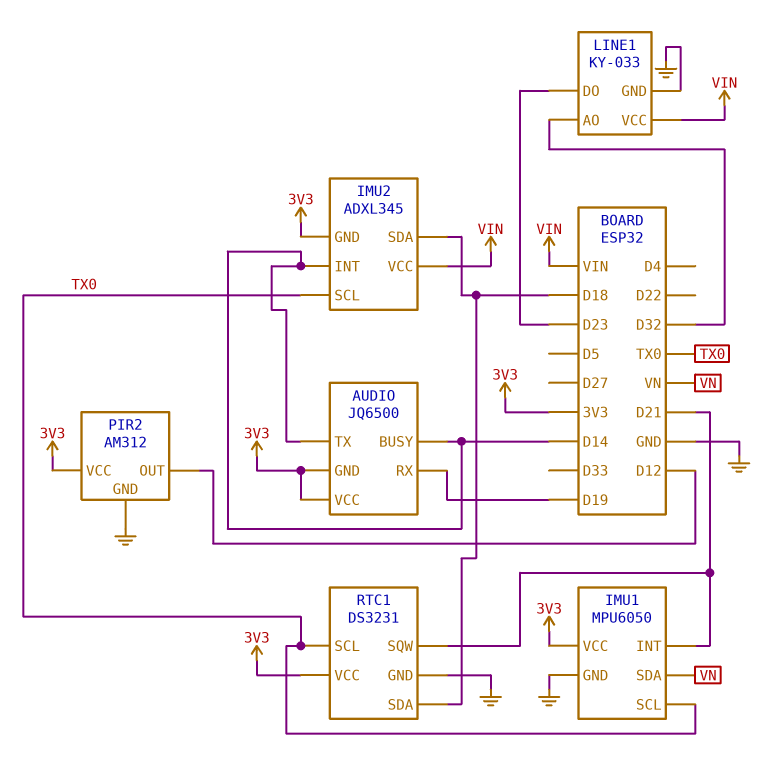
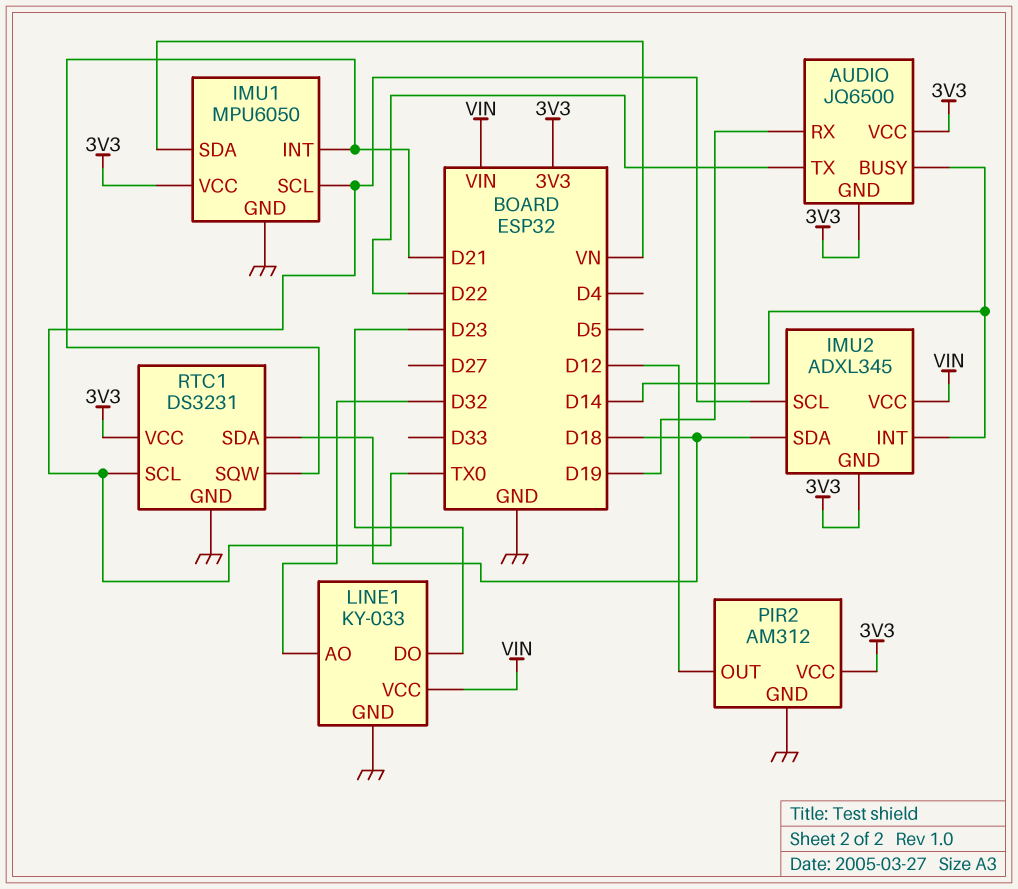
AUDIO pin TX: D14 -> D22

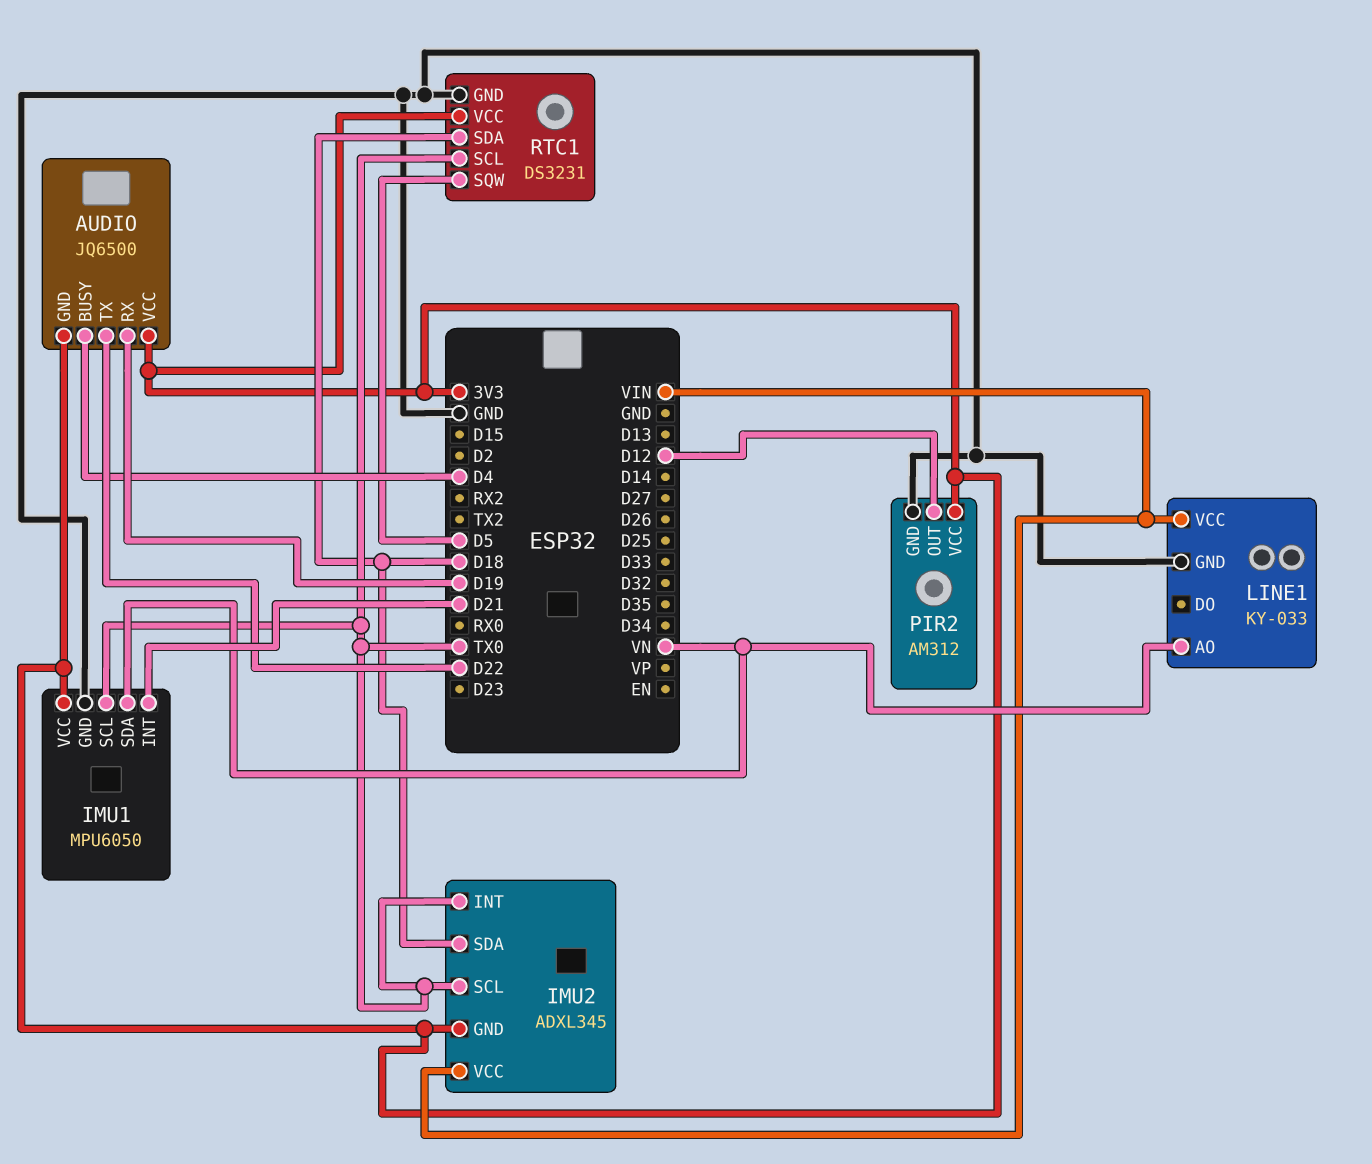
AUDIO pin BUSY: D14 -> D4
IMU2 pin INT: D14 -> TX0
LINE1 pin AO: D32 -> VN
LINE1 pin DO: D23 -> none
RTC1 pin SQW: D21 -> D5

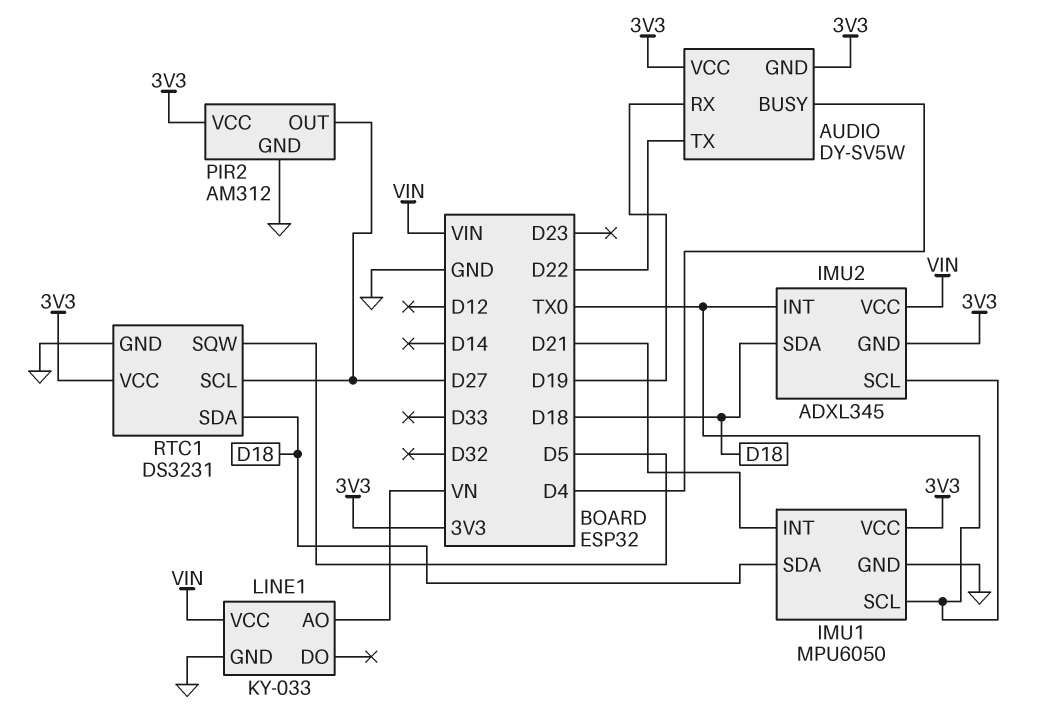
AUDIO: JQ6500 -> DY-SV5W
IMU1 pin SDA: VN -> D18
PIR2 pin OUT: D12 -> D27
RTC1 pin SCL: TX0 -> D27

